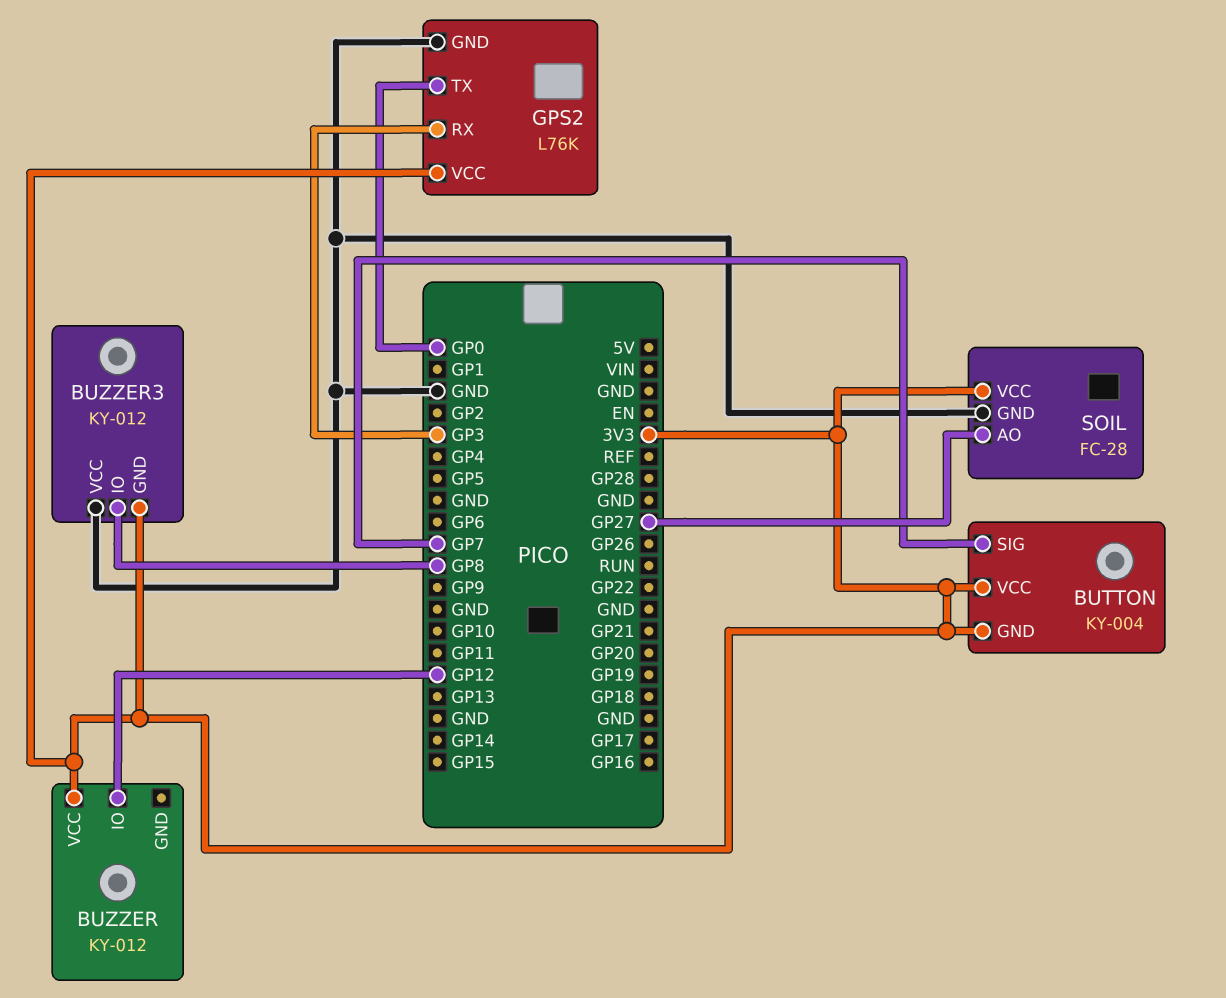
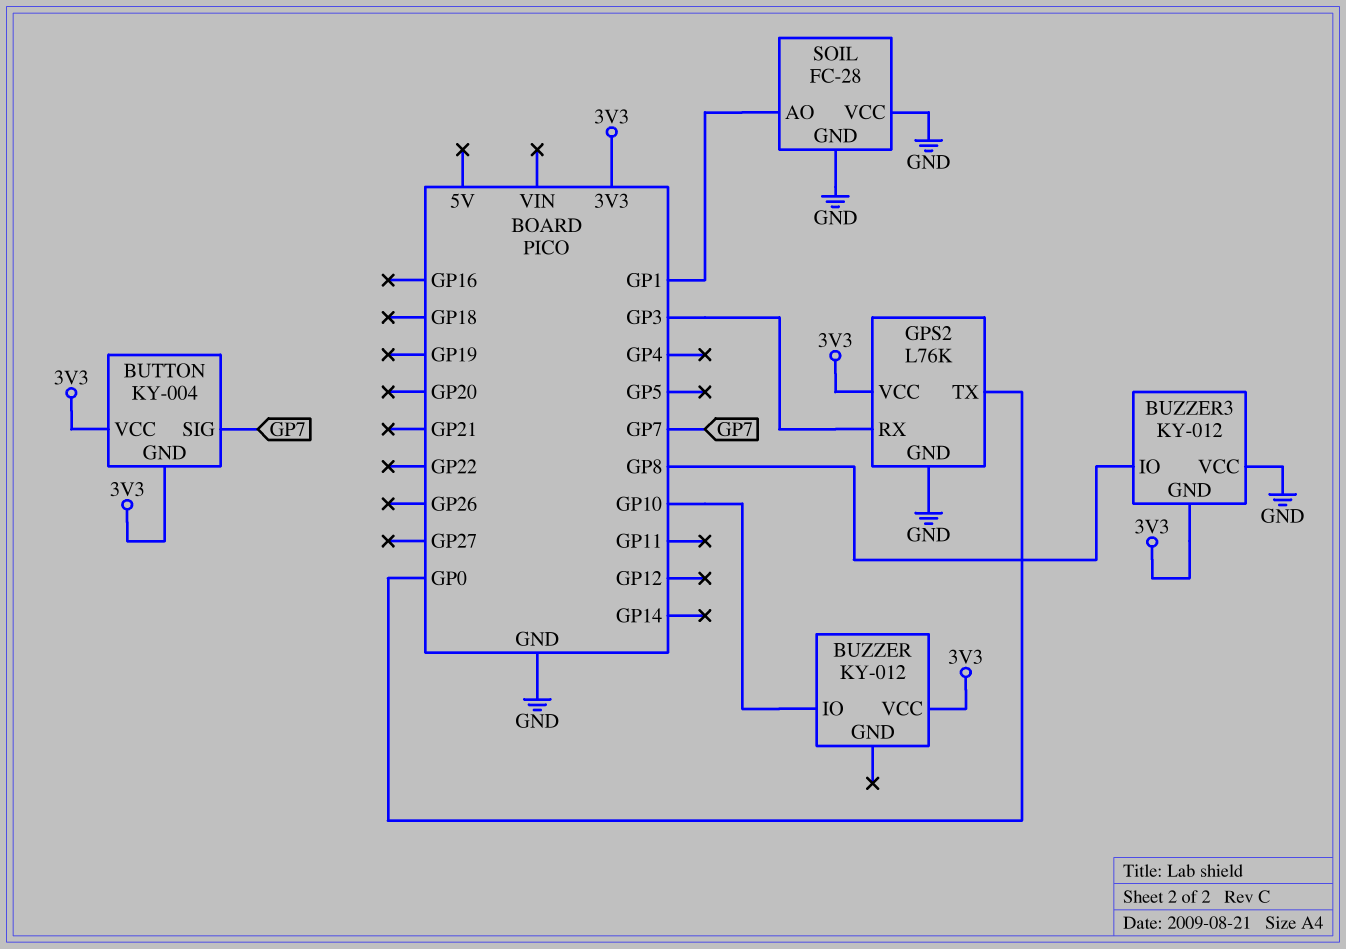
BUZZER pin IO: GP12 -> GP10
SOIL pin AO: GP27 -> GP1
SOIL pin VCC: 3V3 -> GND

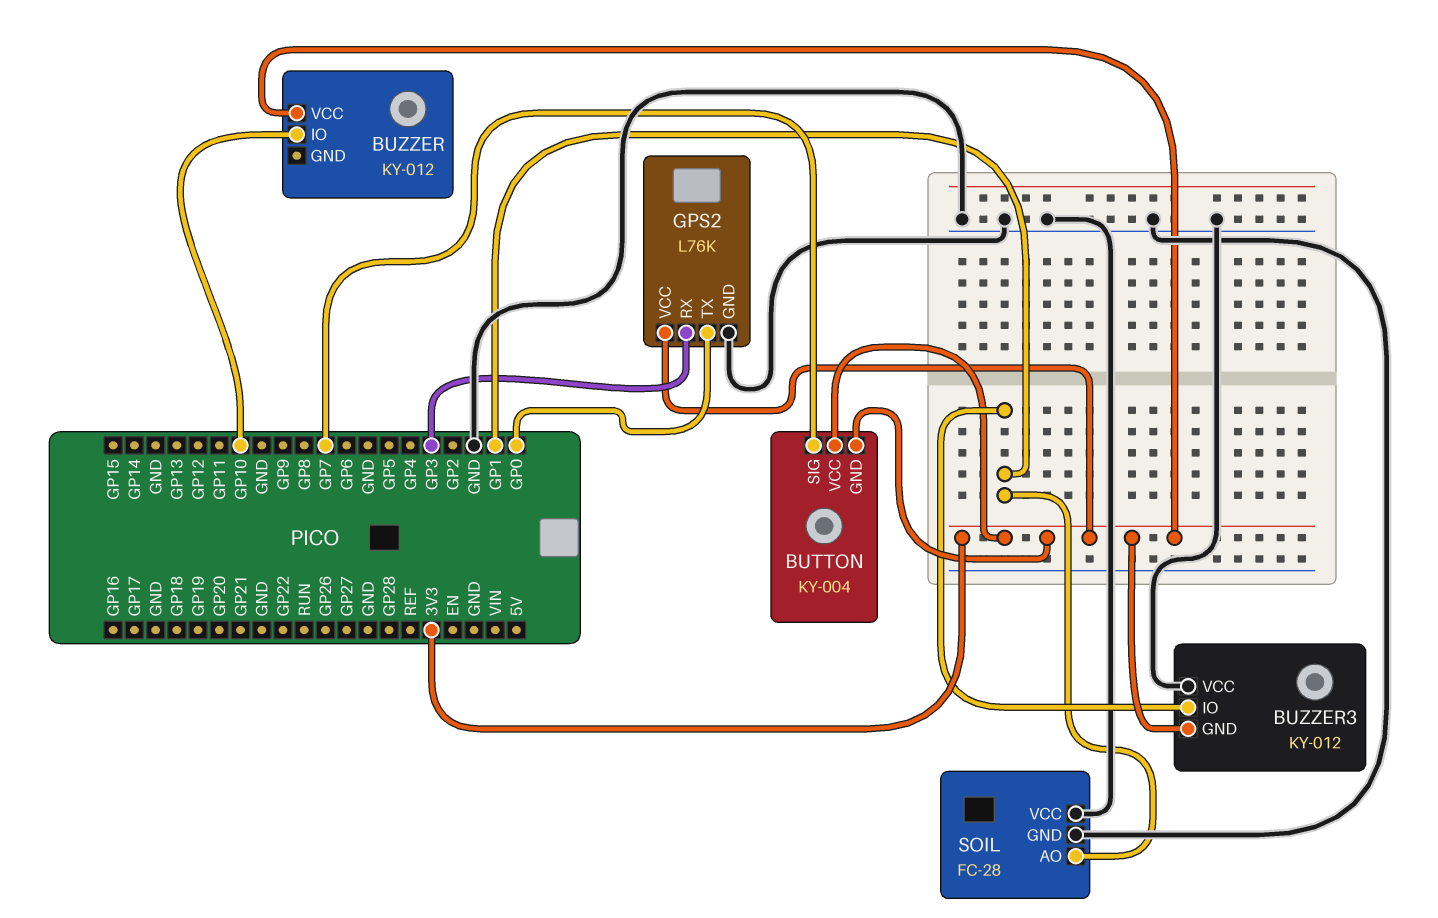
BUZZER3 pin IO: GP8 -> GP1

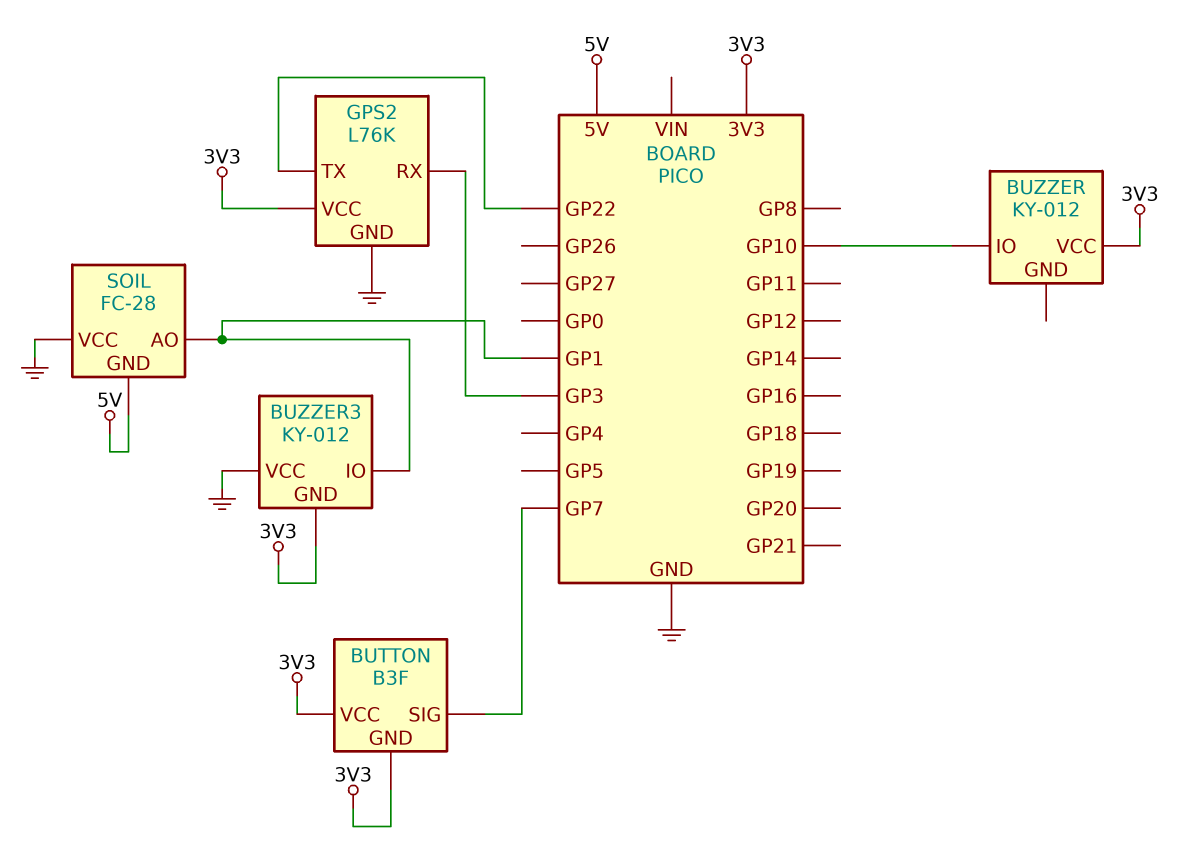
BUTTON: KY-004 -> B3F
GPS2 pin TX: GP0 -> GP22
SOIL pin GND: GND -> 5V

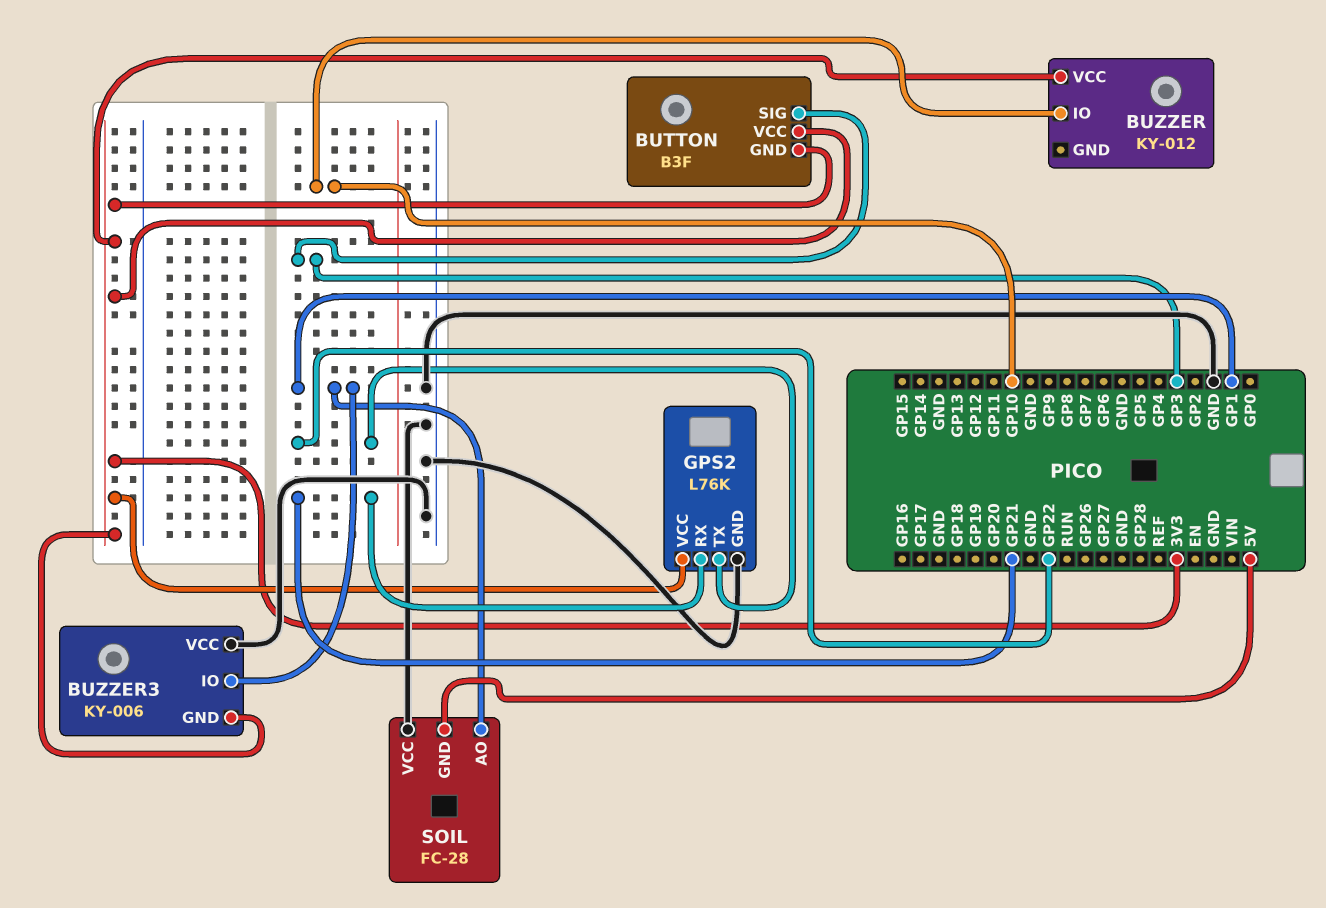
BUTTON pin SIG: GP7 -> GP3
BUZZER3: KY-012 -> KY-006
GPS2 pin RX: GP3 -> GP21

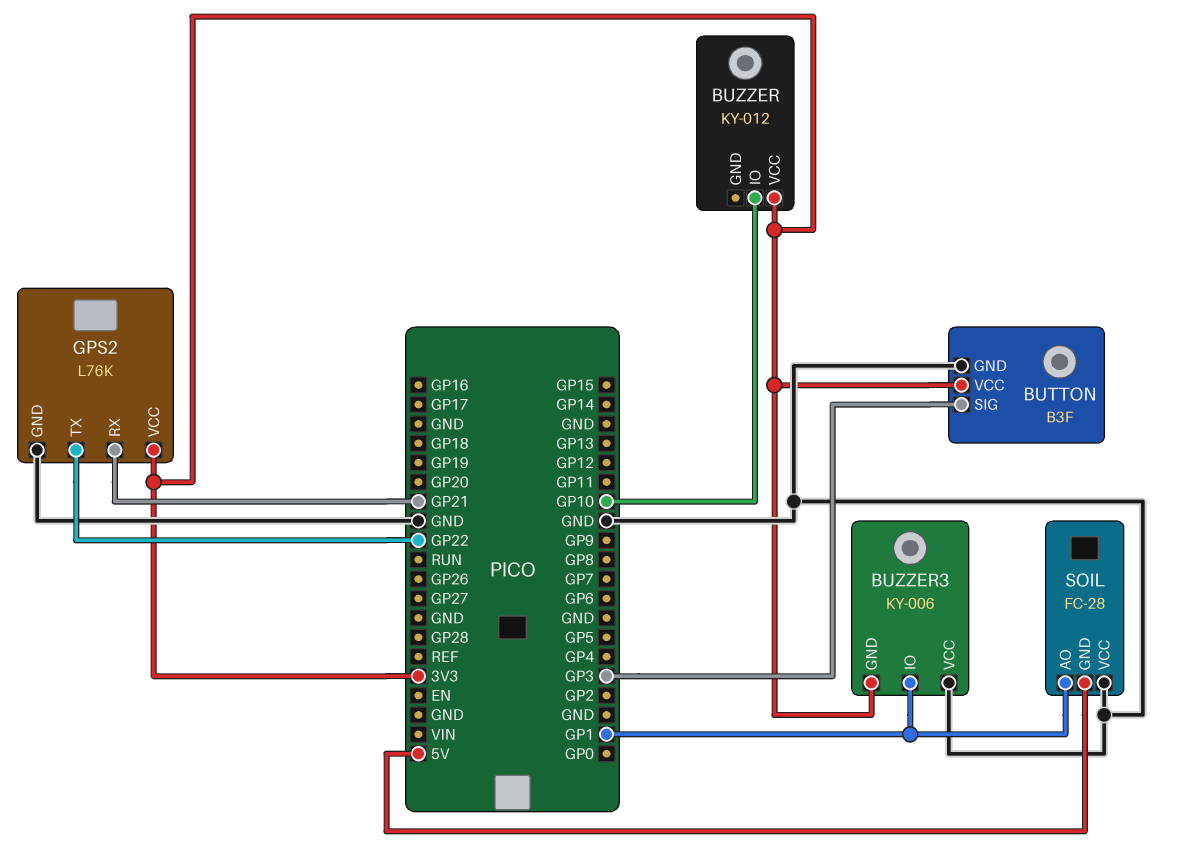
BUTTON pin GND: 3V3 -> GND

